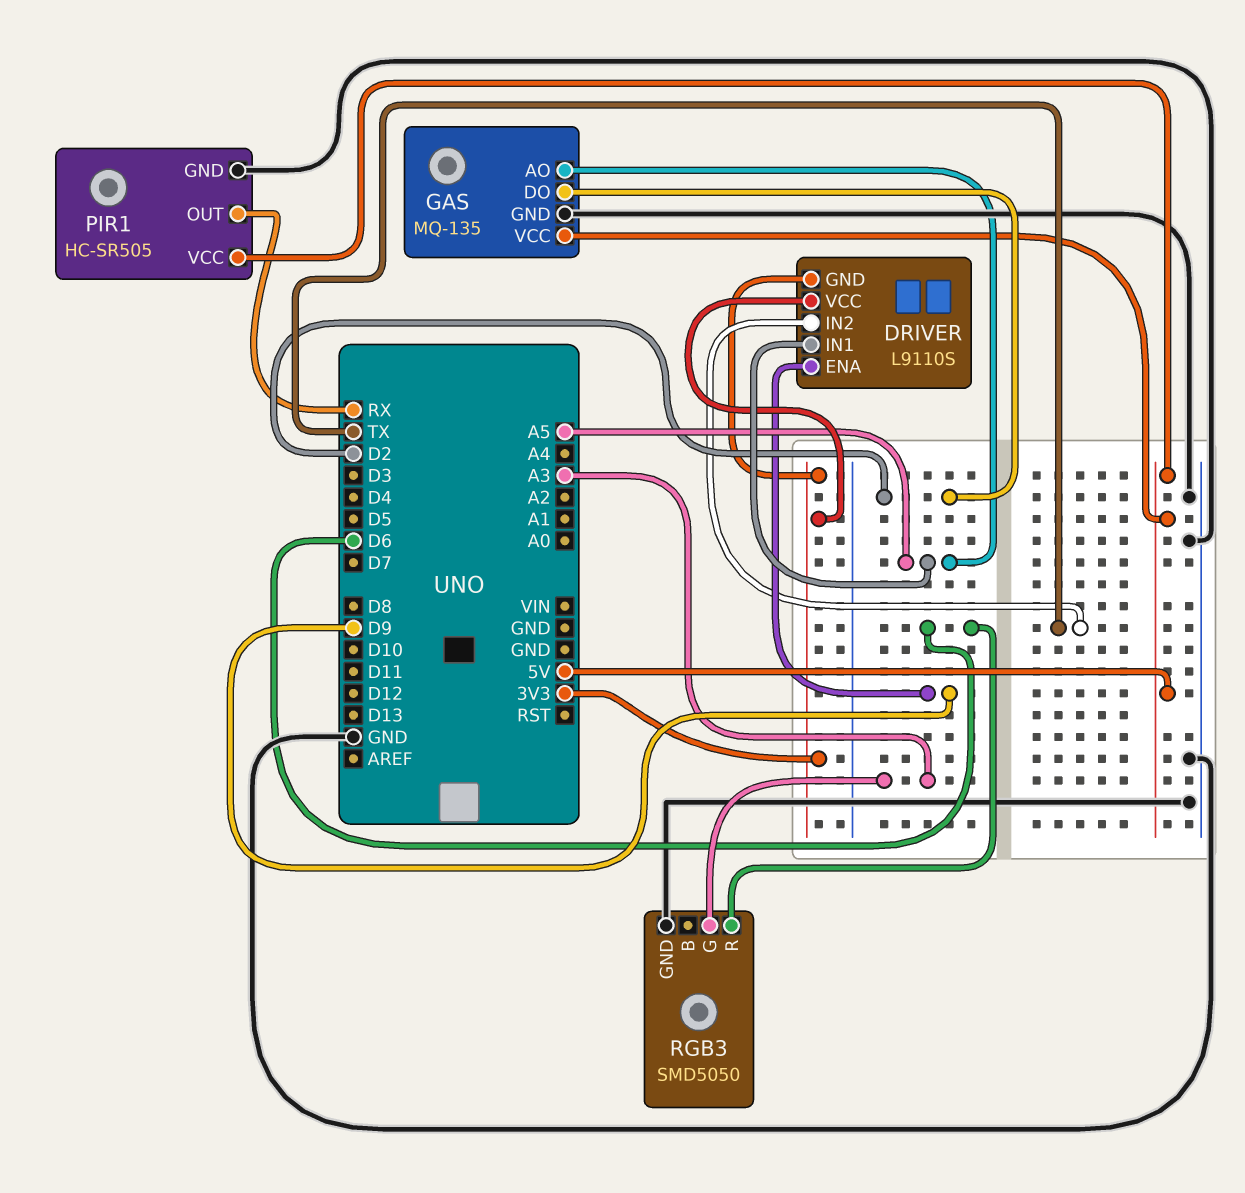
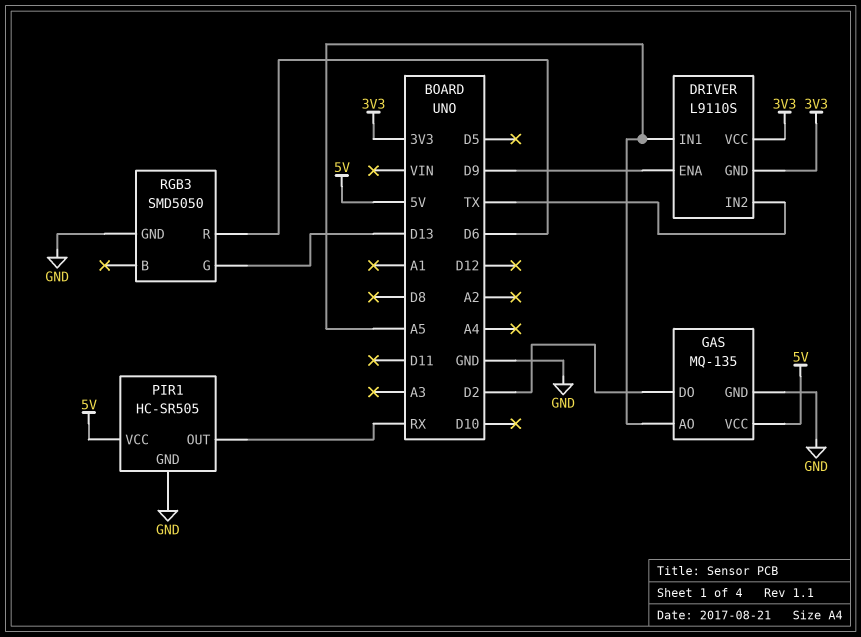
RGB3 pin G: A3 -> D13

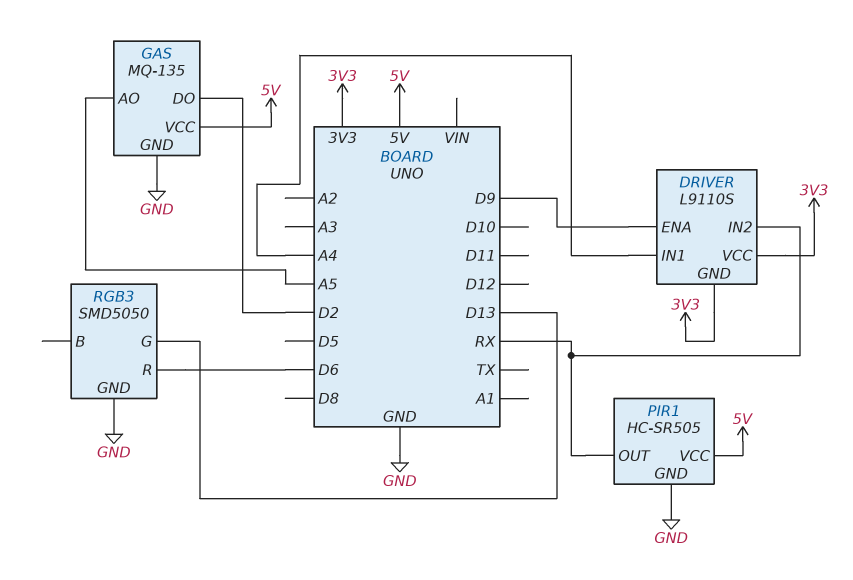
DRIVER pin IN1: A5 -> A4
DRIVER pin IN2: TX -> RX

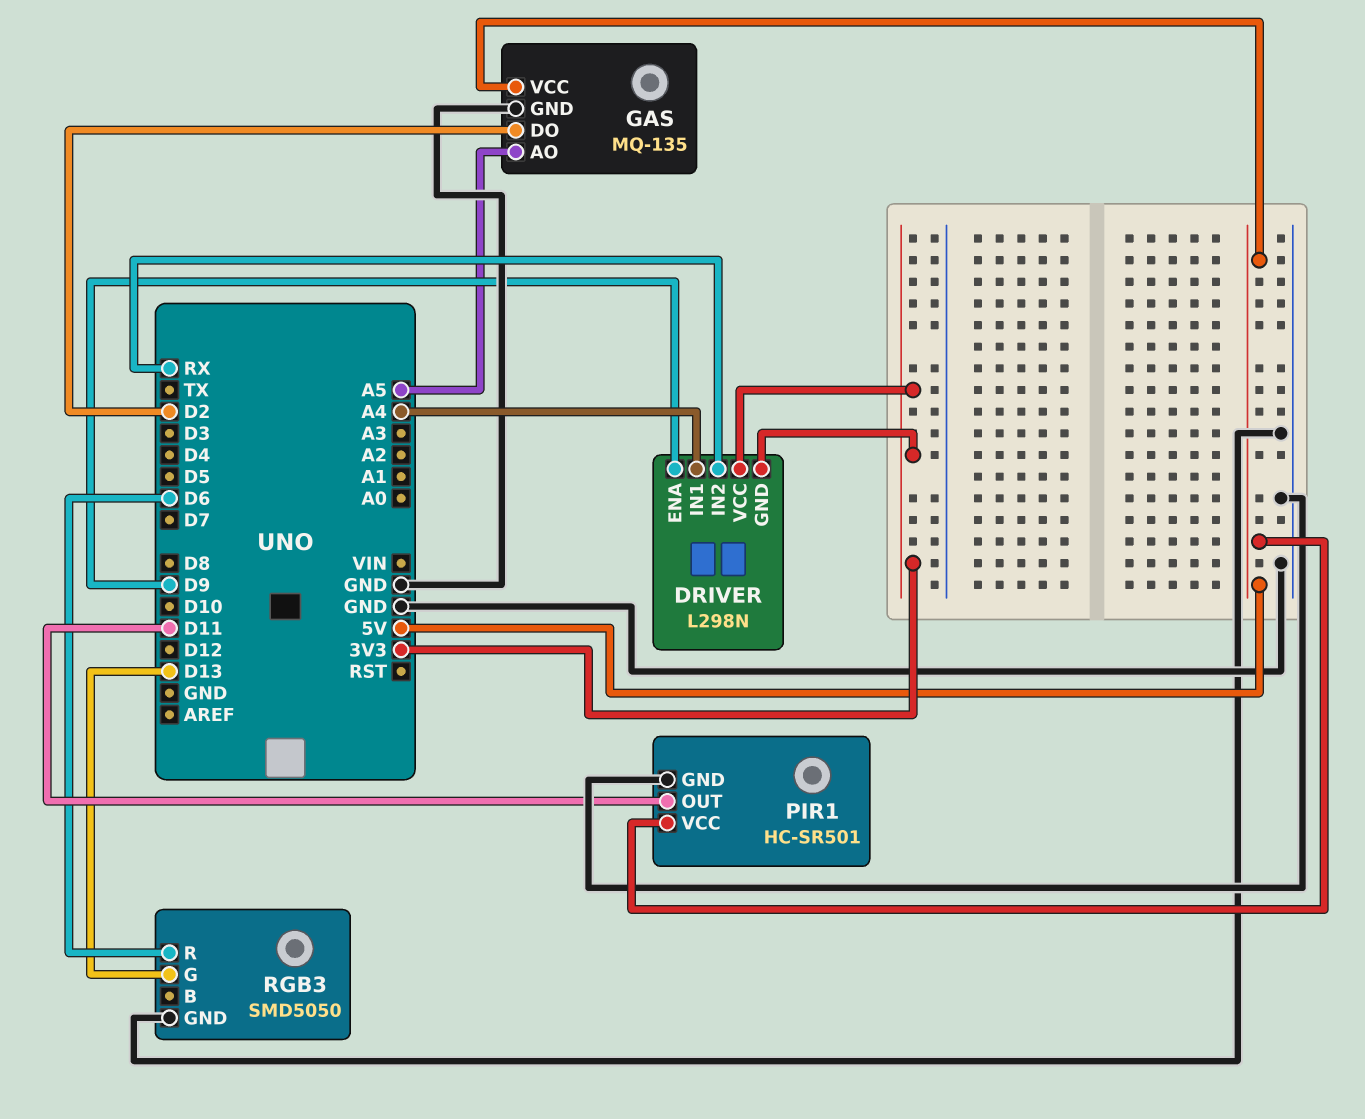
DRIVER: L9110S -> L298N
PIR1: HC-SR505 -> HC-SR501
PIR1 pin OUT: RX -> D11

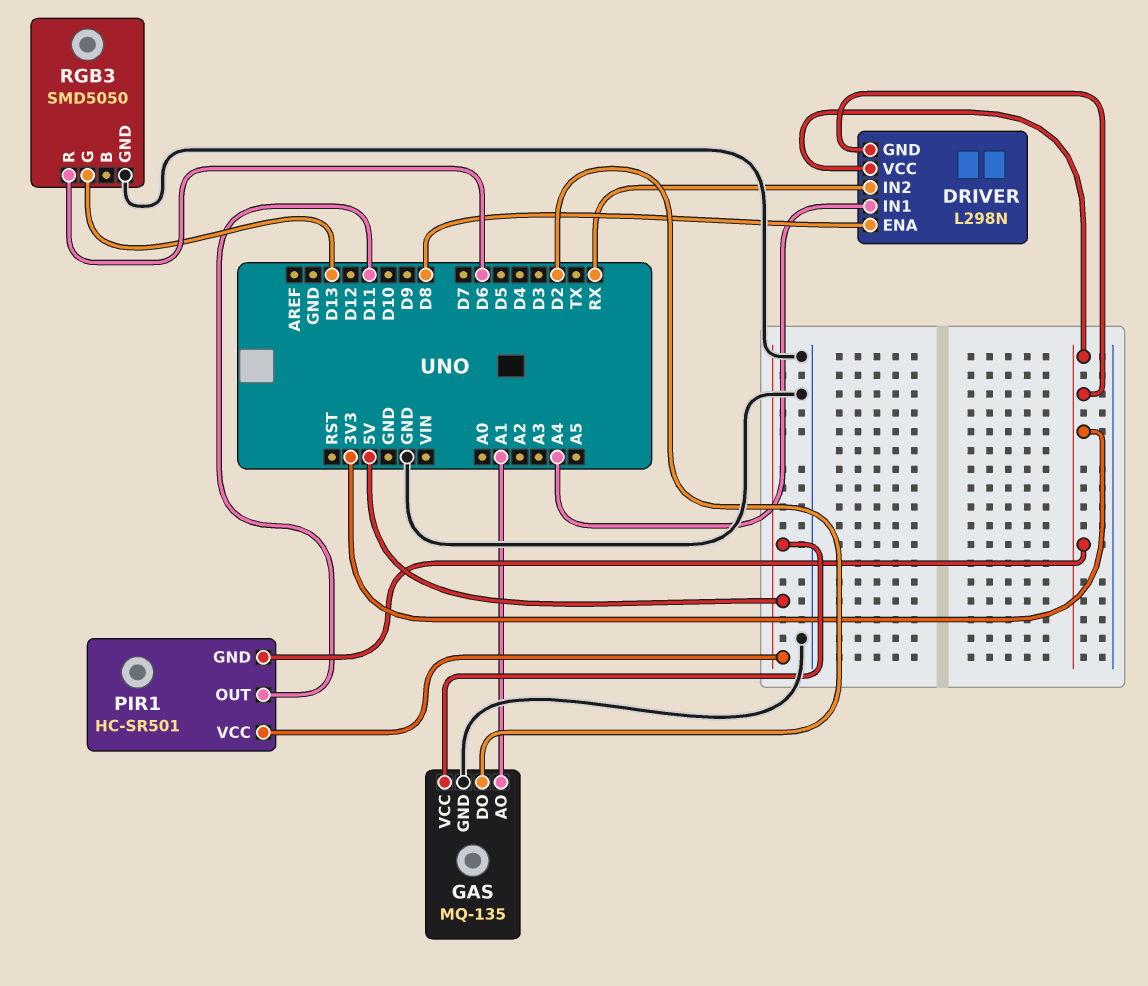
DRIVER pin ENA: D9 -> D8
GAS pin AO: A5 -> A1
PIR1 pin GND: GND -> 3V3

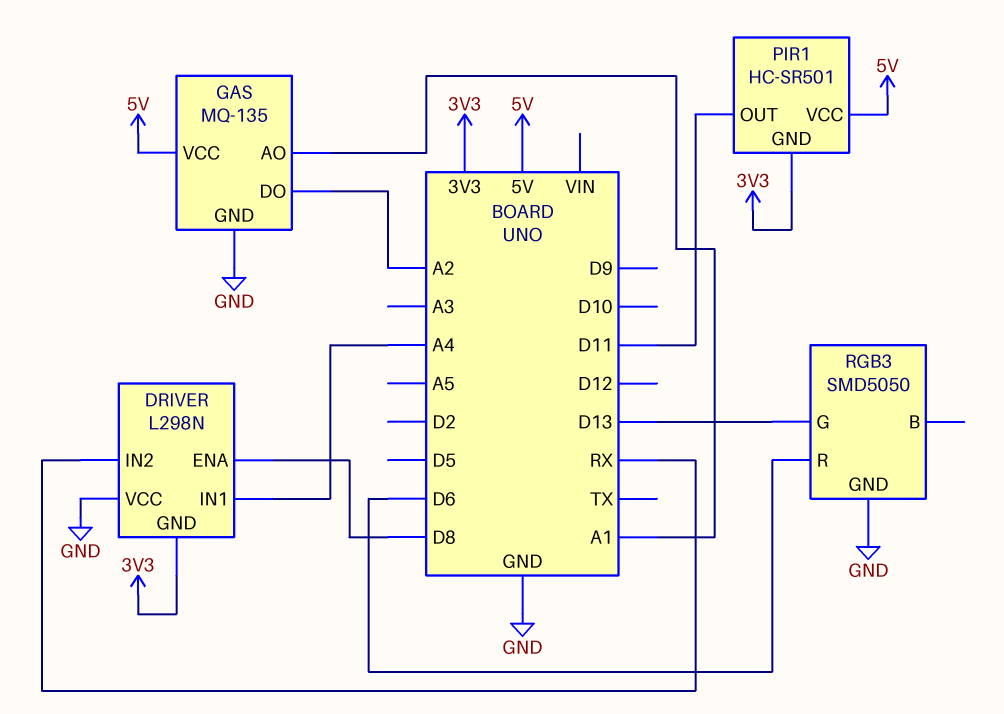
DRIVER pin VCC: 3V3 -> GND
GAS pin DO: D2 -> A2

